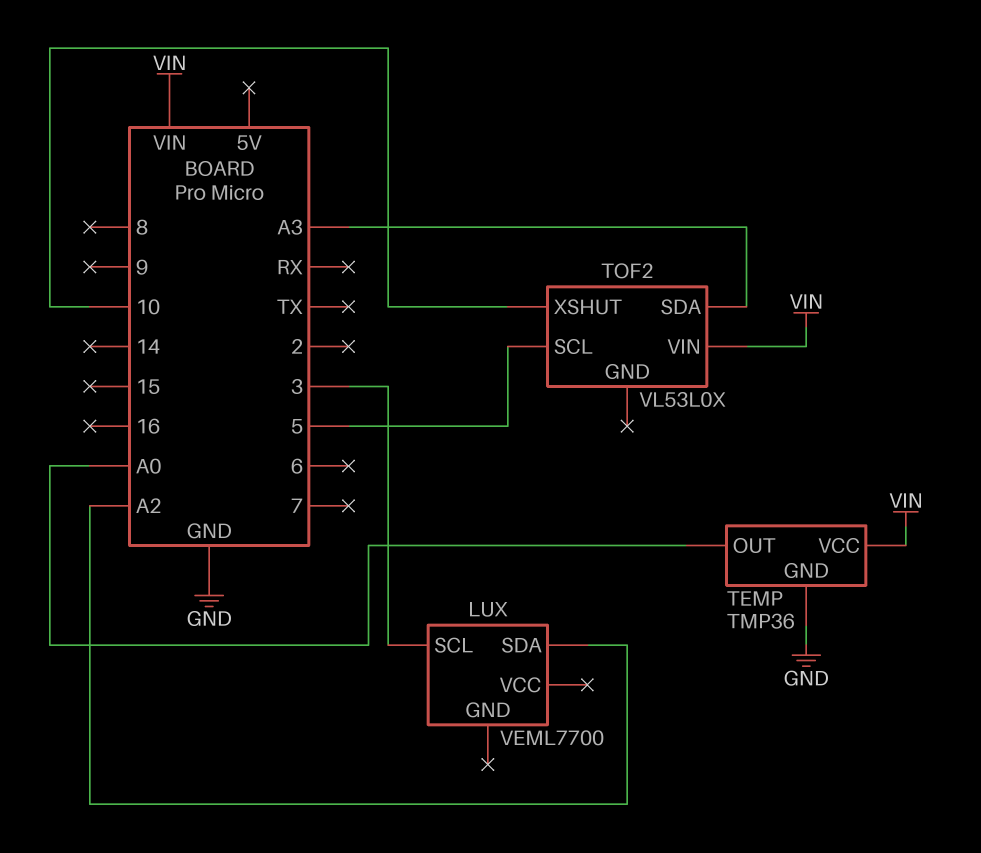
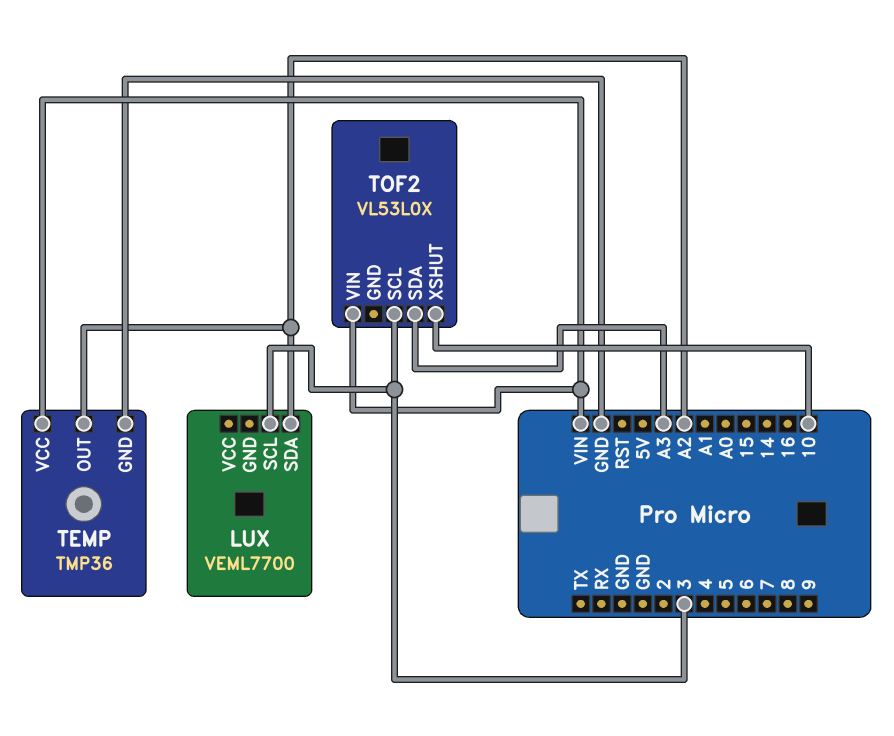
TEMP pin OUT: A0 -> A2
TOF2 pin SCL: 5 -> 3

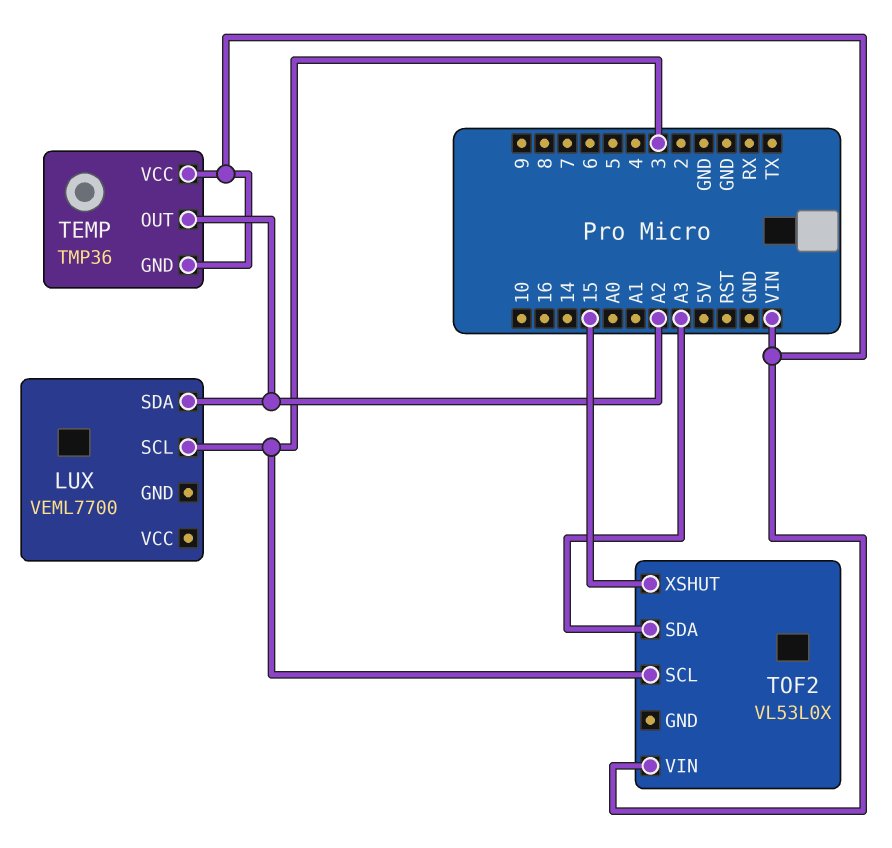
TEMP pin GND: GND -> VIN
TOF2 pin XSHUT: 10 -> 15

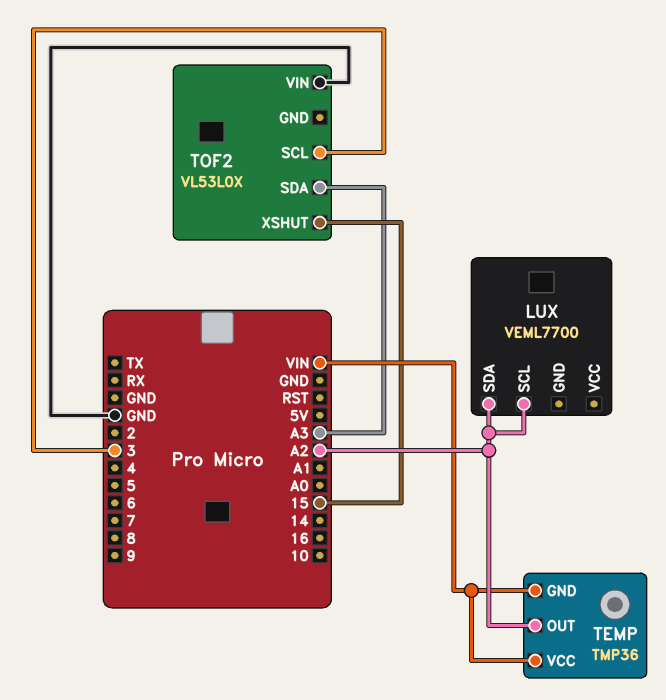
LUX pin SCL: 3 -> A2
TOF2 pin VIN: VIN -> GND

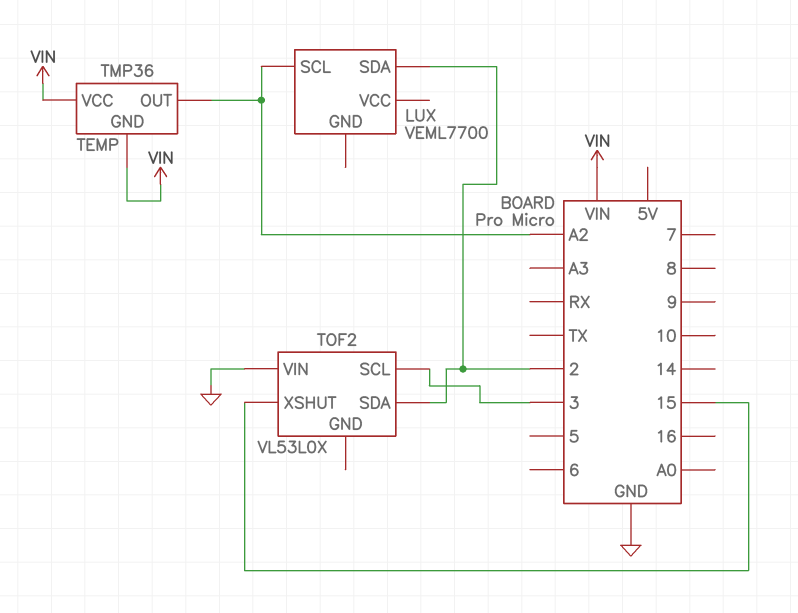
LUX pin SDA: A2 -> 2
TOF2 pin SDA: A3 -> 2

